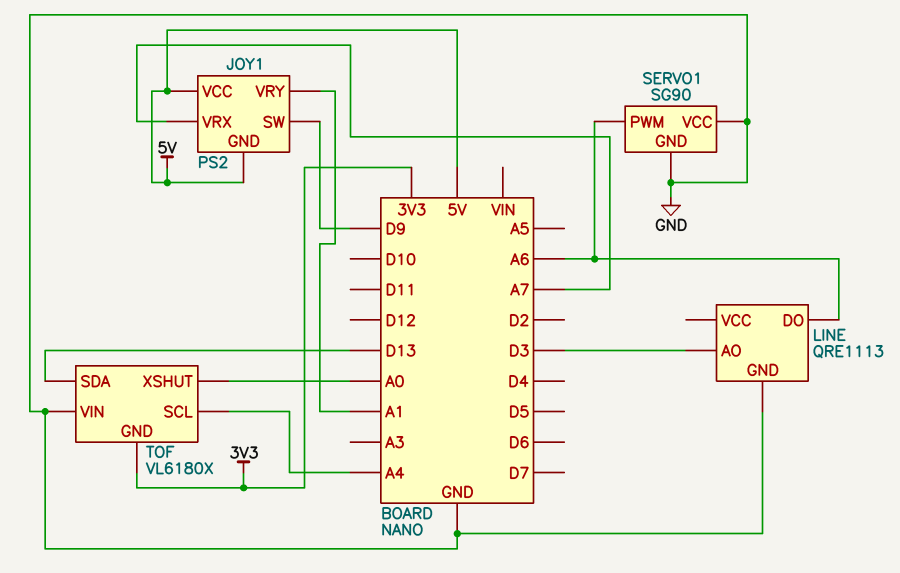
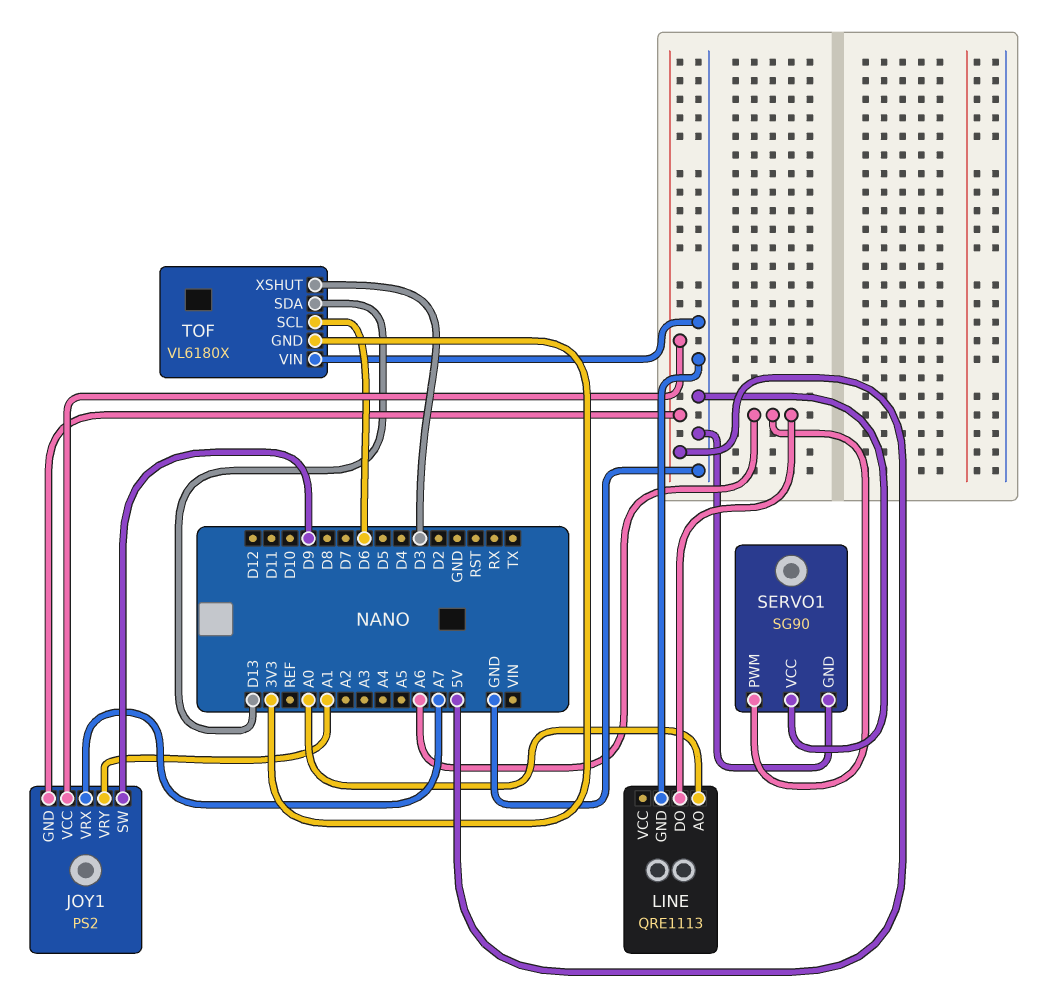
LINE pin AO: D3 -> A0
TOF pin SCL: A4 -> D6
TOF pin XSHUT: A0 -> D3

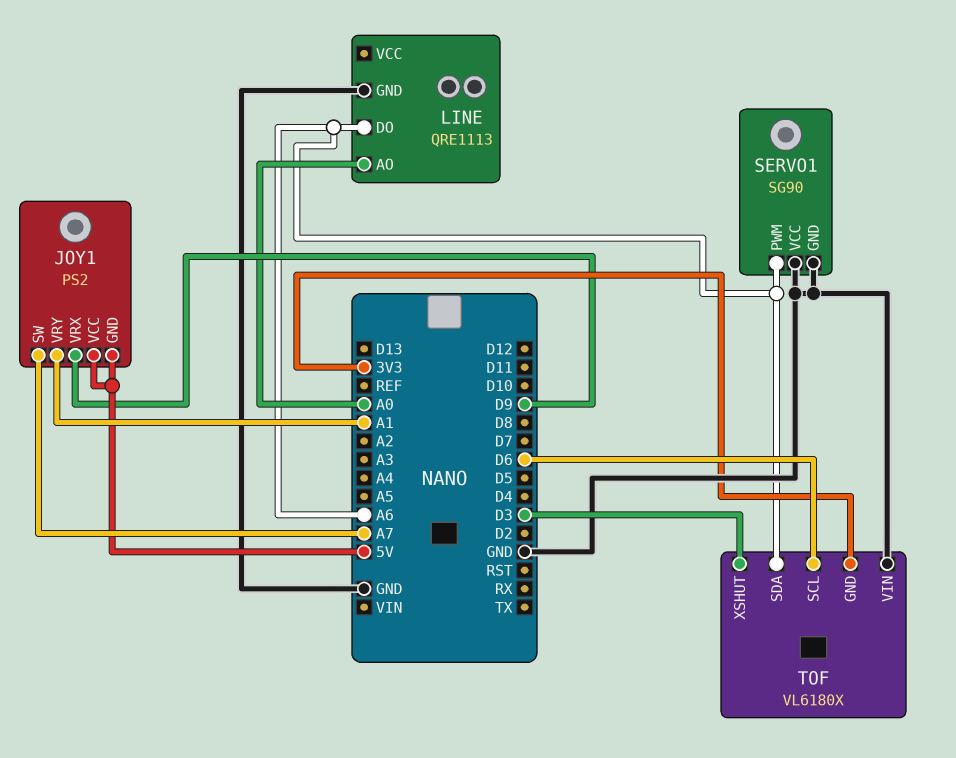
JOY1 pin SW: D9 -> A7
JOY1 pin VRX: A7 -> D9
TOF pin SDA: D13 -> A6

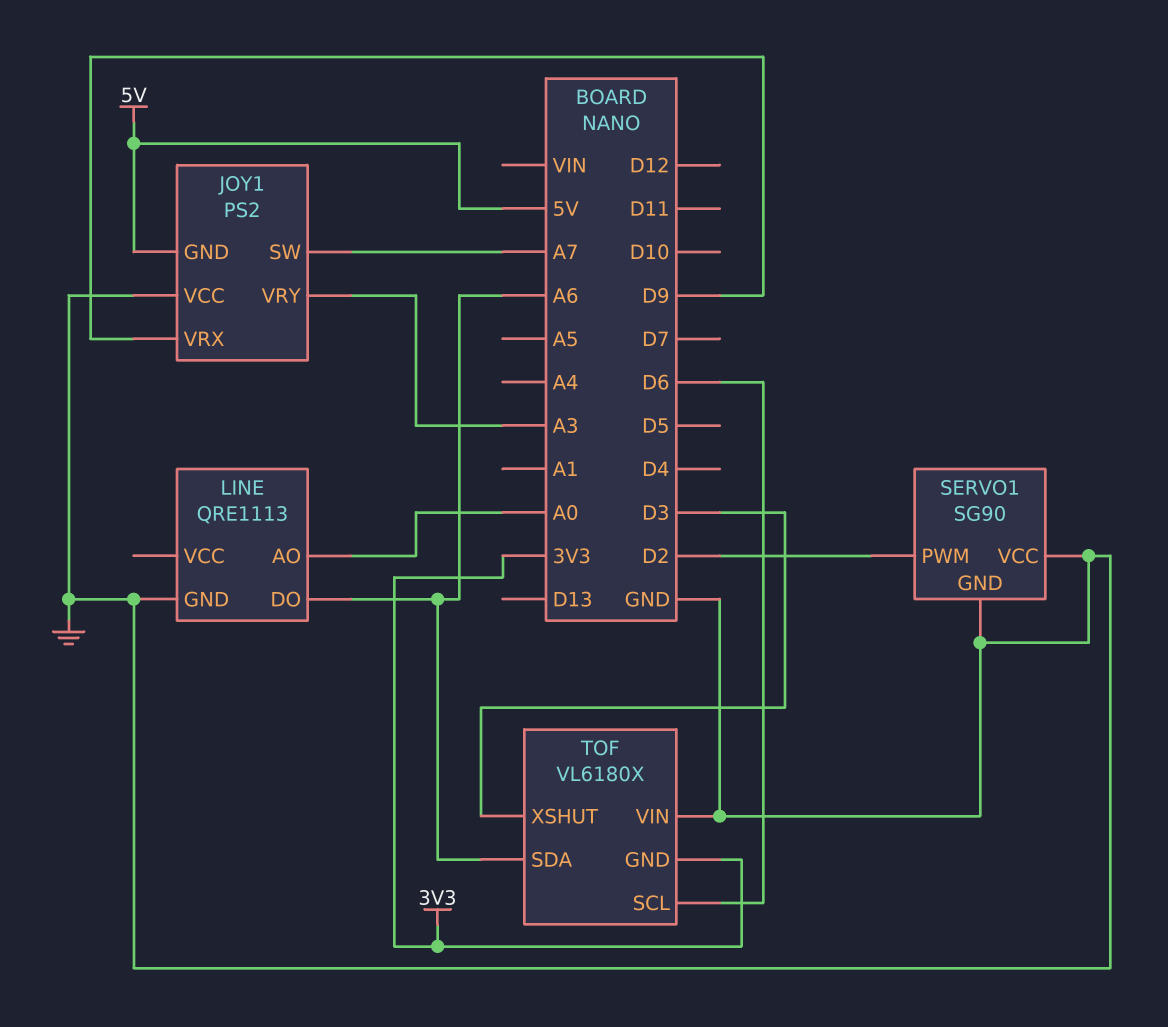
JOY1 pin VCC: 5V -> GND
JOY1 pin VRY: A1 -> A3
SERVO1 pin PWM: A6 -> D2

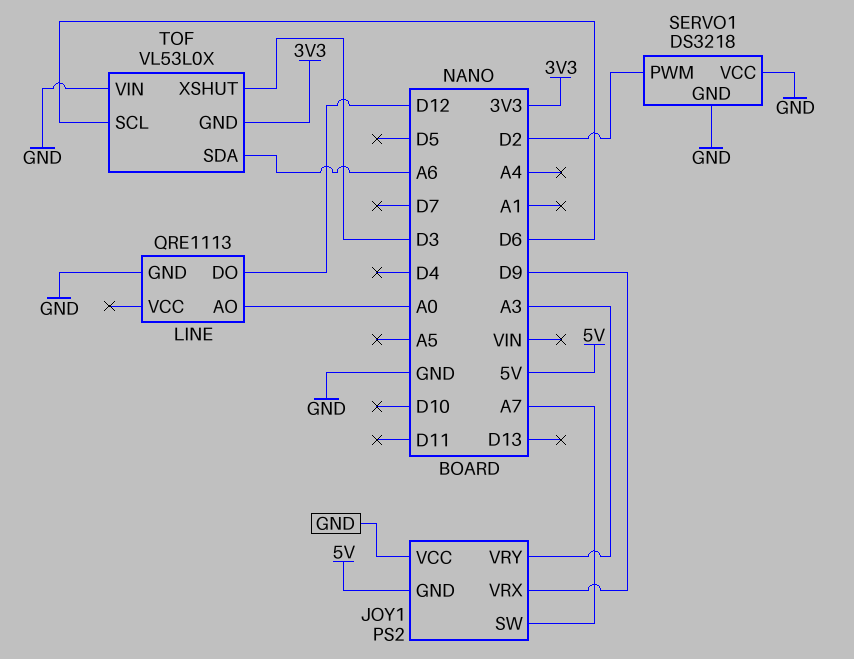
LINE pin DO: A6 -> D12
SERVO1: SG90 -> DS3218
TOF: VL6180X -> VL53L0X

